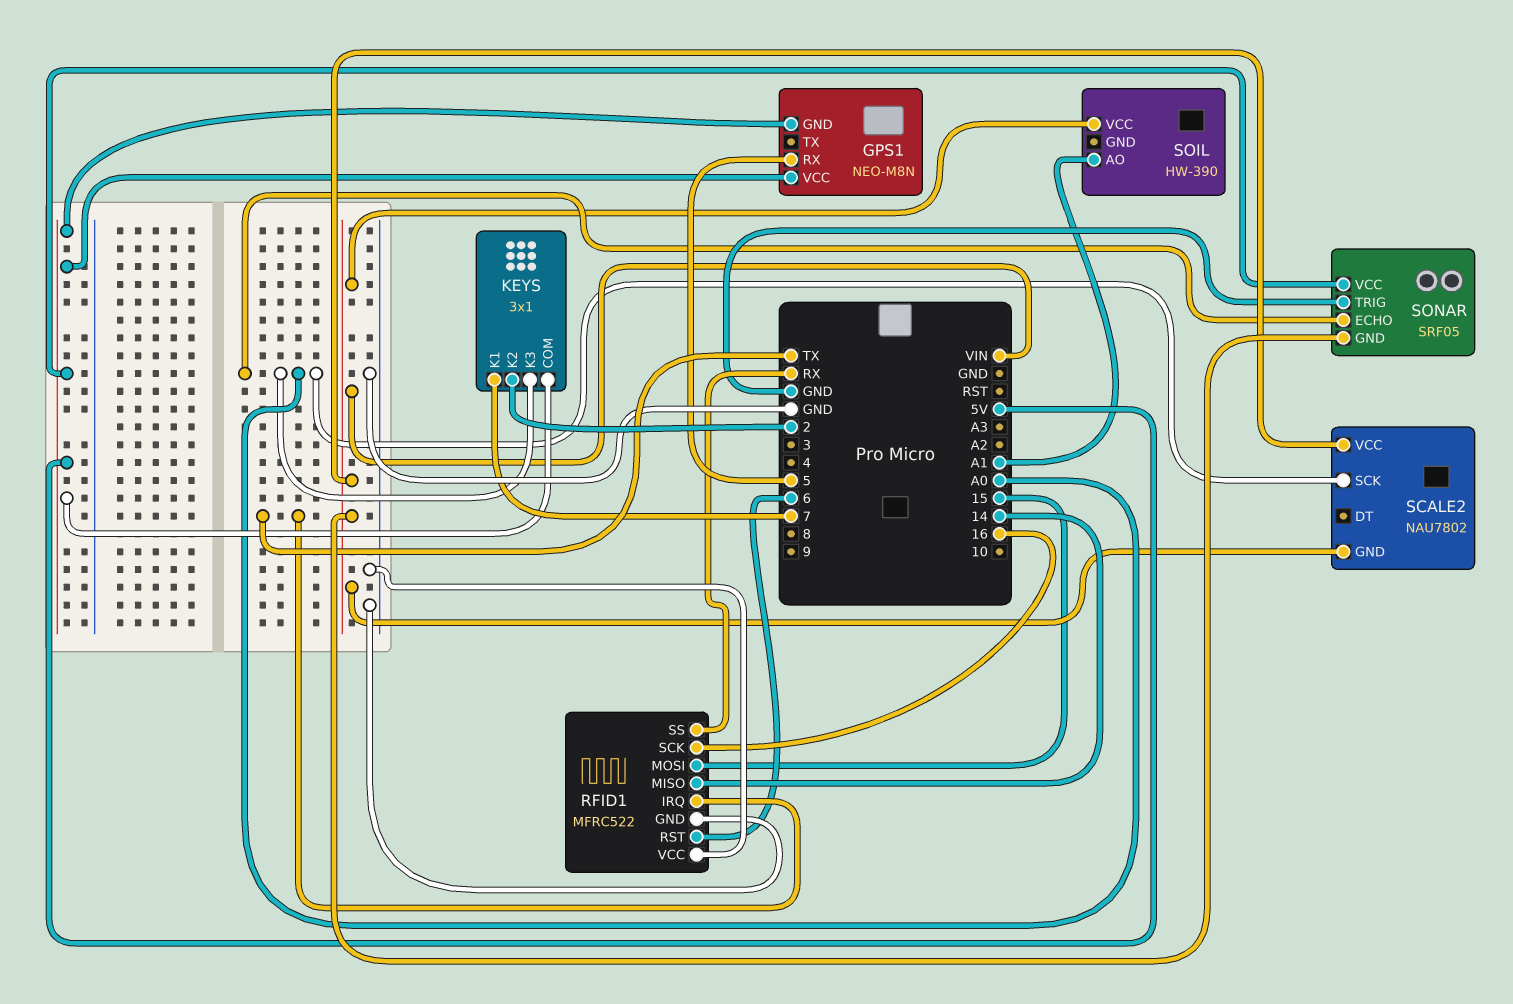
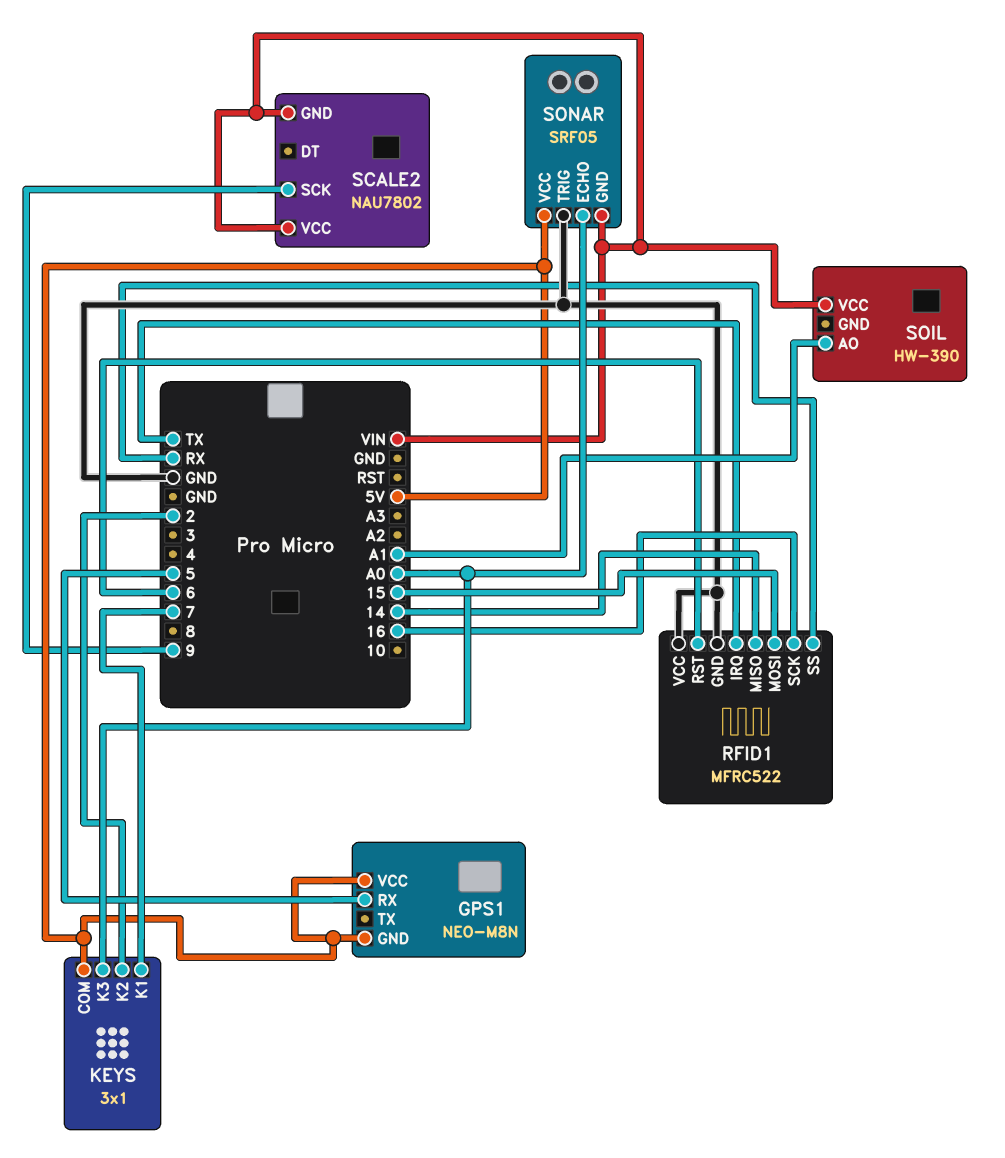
SCALE2 pin SCK: A0 -> 9

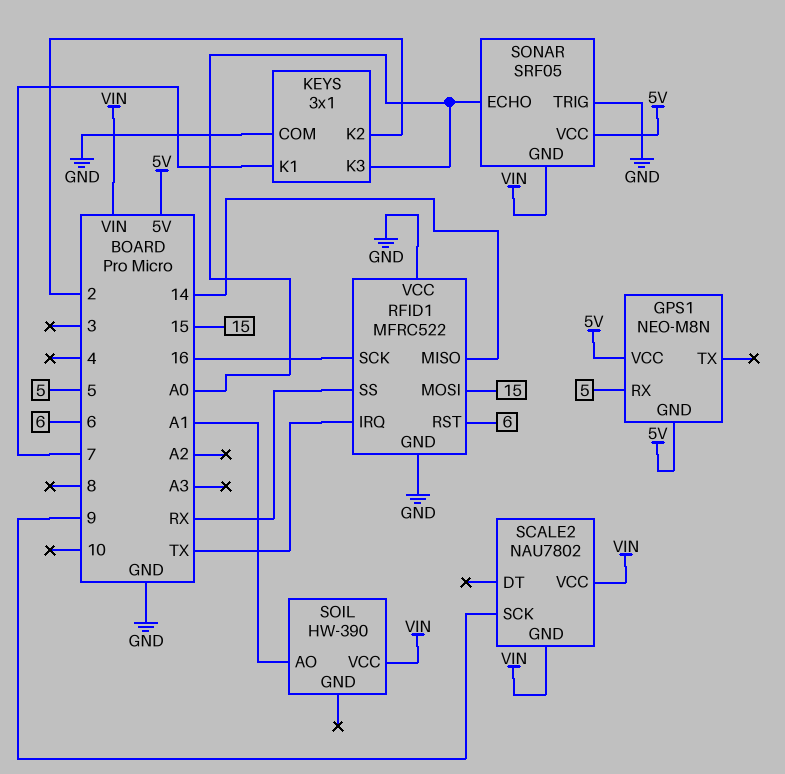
KEYS pin COM: 5V -> GND

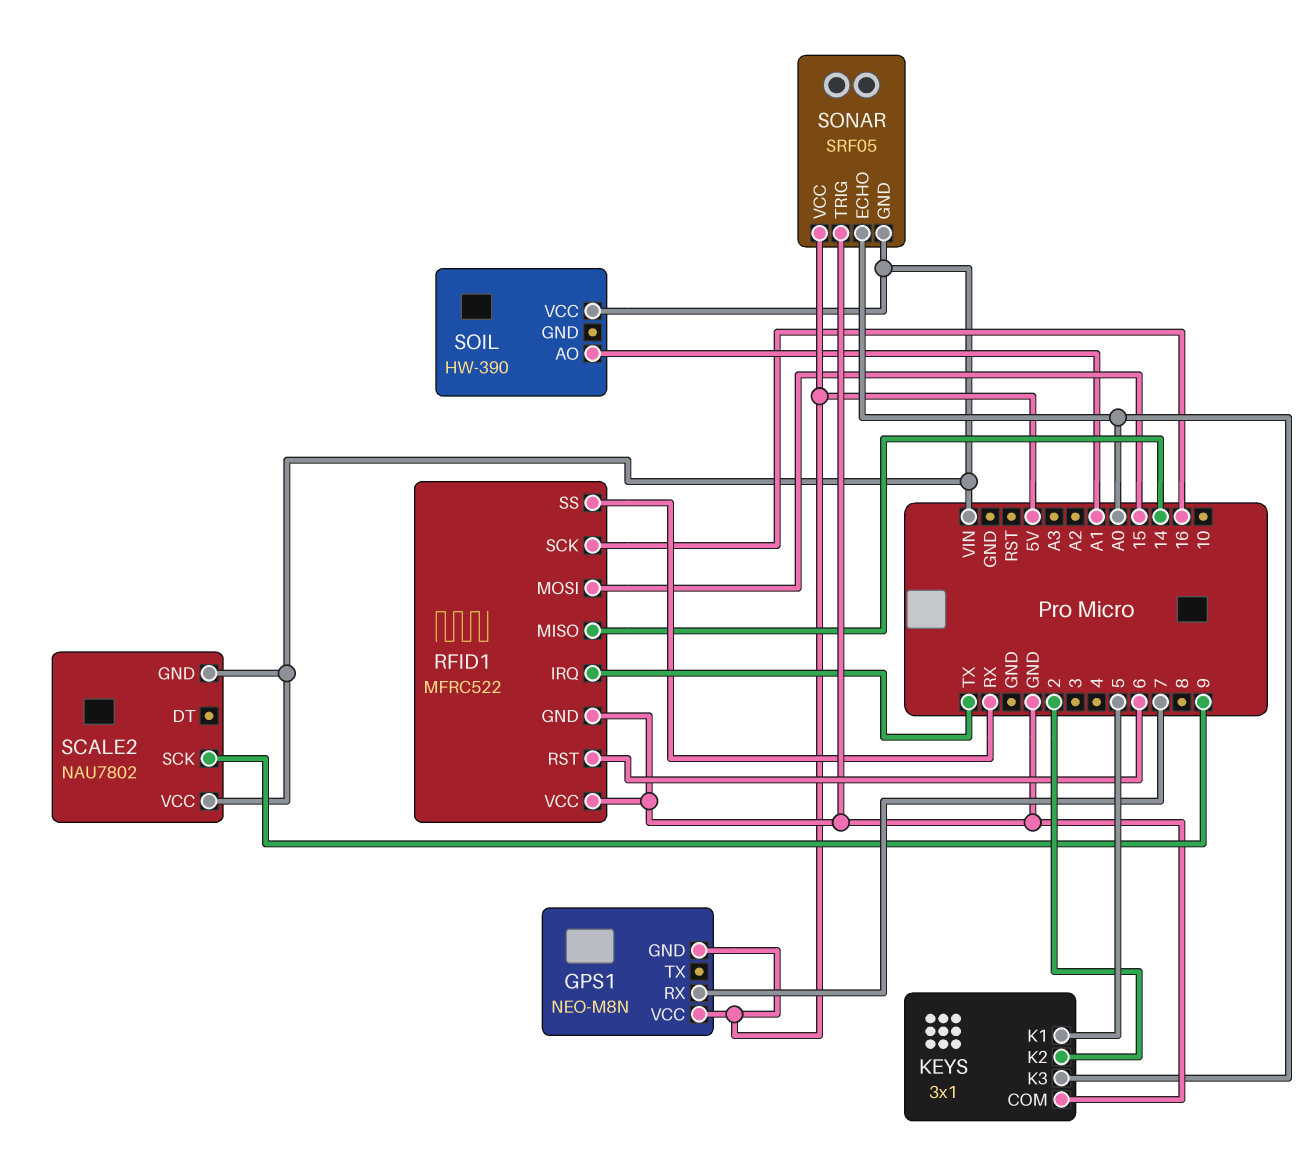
GPS1 pin RX: 5 -> 7
KEYS pin K1: 7 -> 5

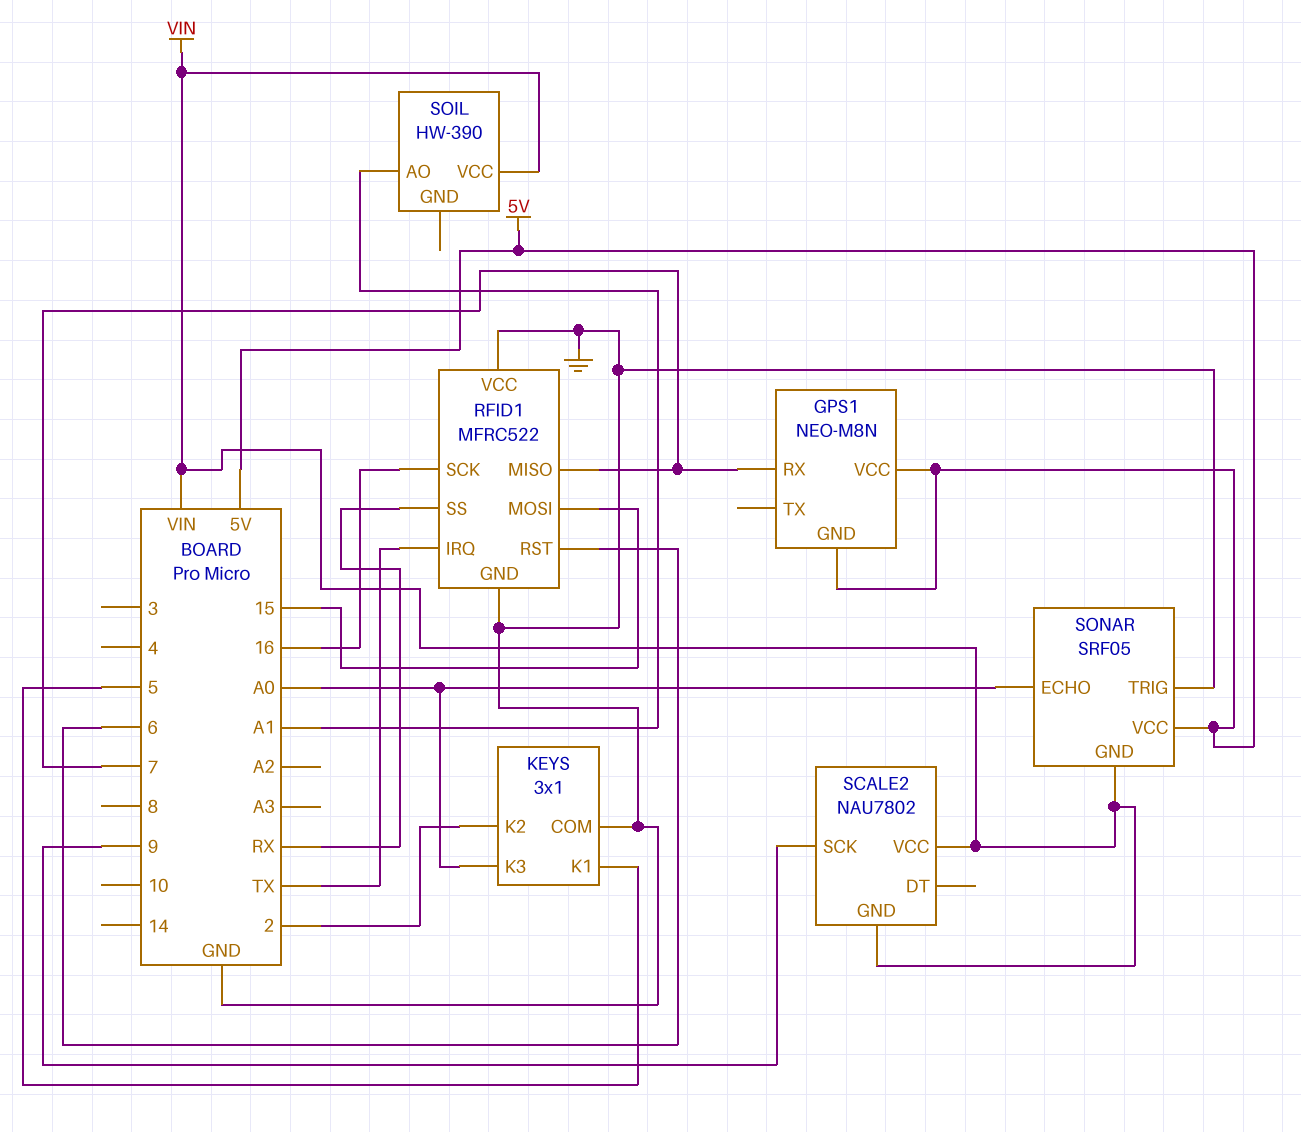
RFID1 pin MISO: 14 -> 7

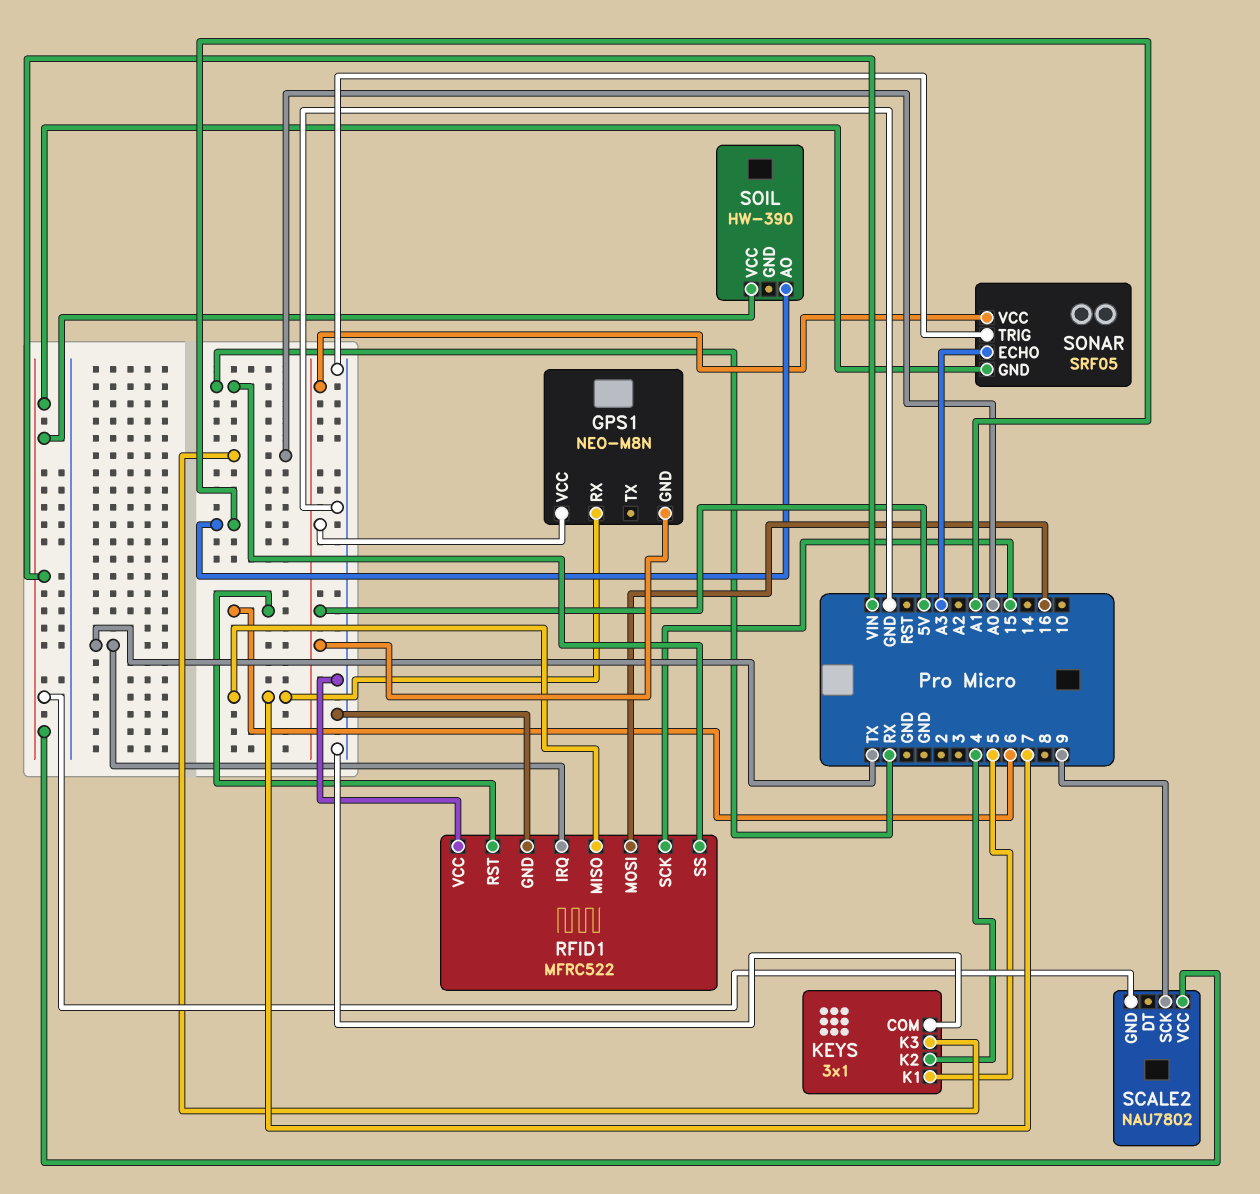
KEYS pin K2: 2 -> 4
RFID1 pin MOSI: 15 -> 16
RFID1 pin SCK: 16 -> 15
SONAR pin ECHO: A0 -> A3

